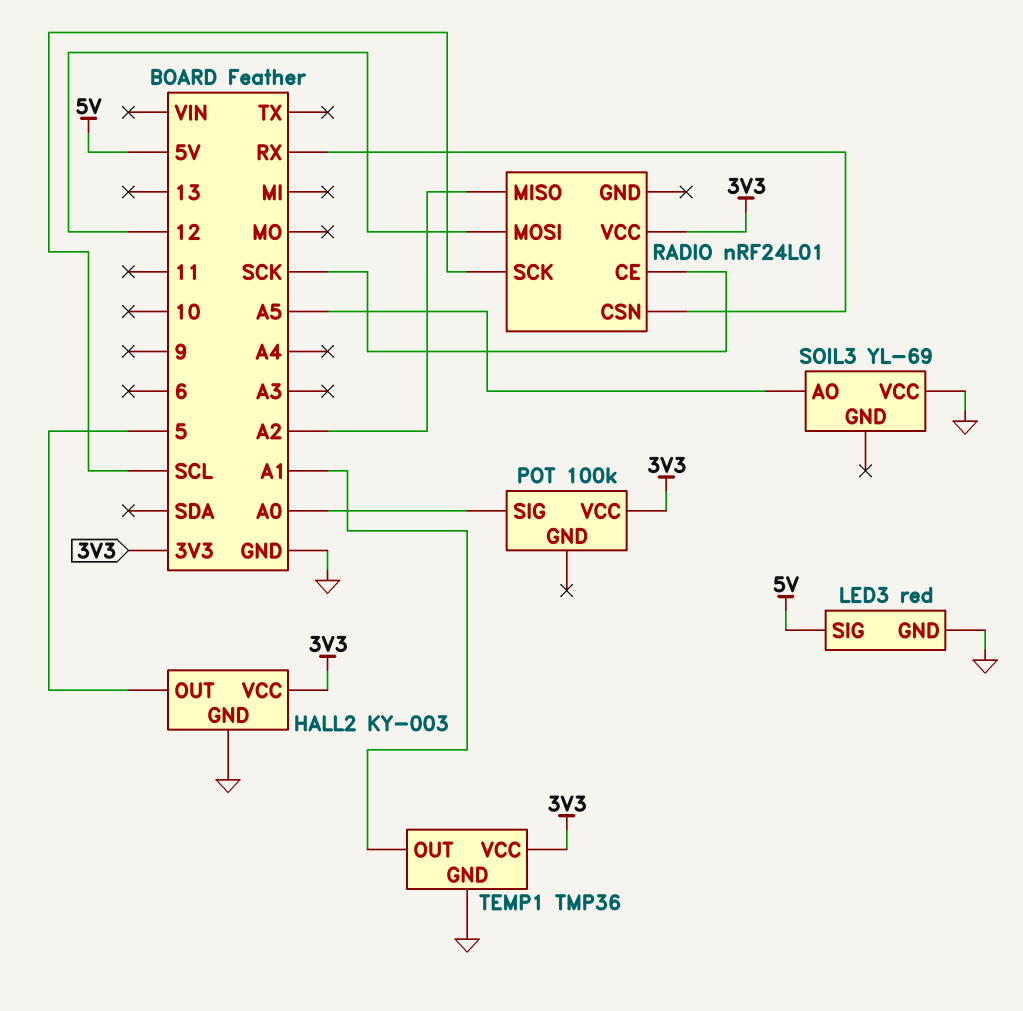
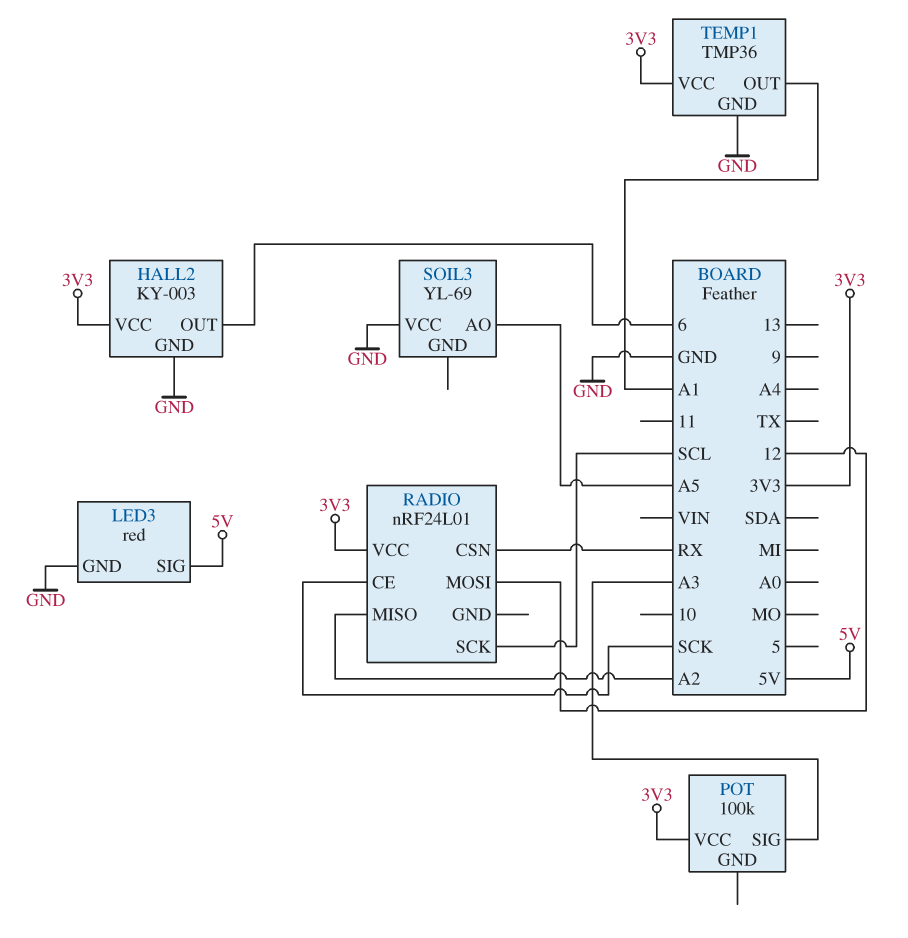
HALL2 pin OUT: 5 -> 6
POT pin SIG: A0 -> A3

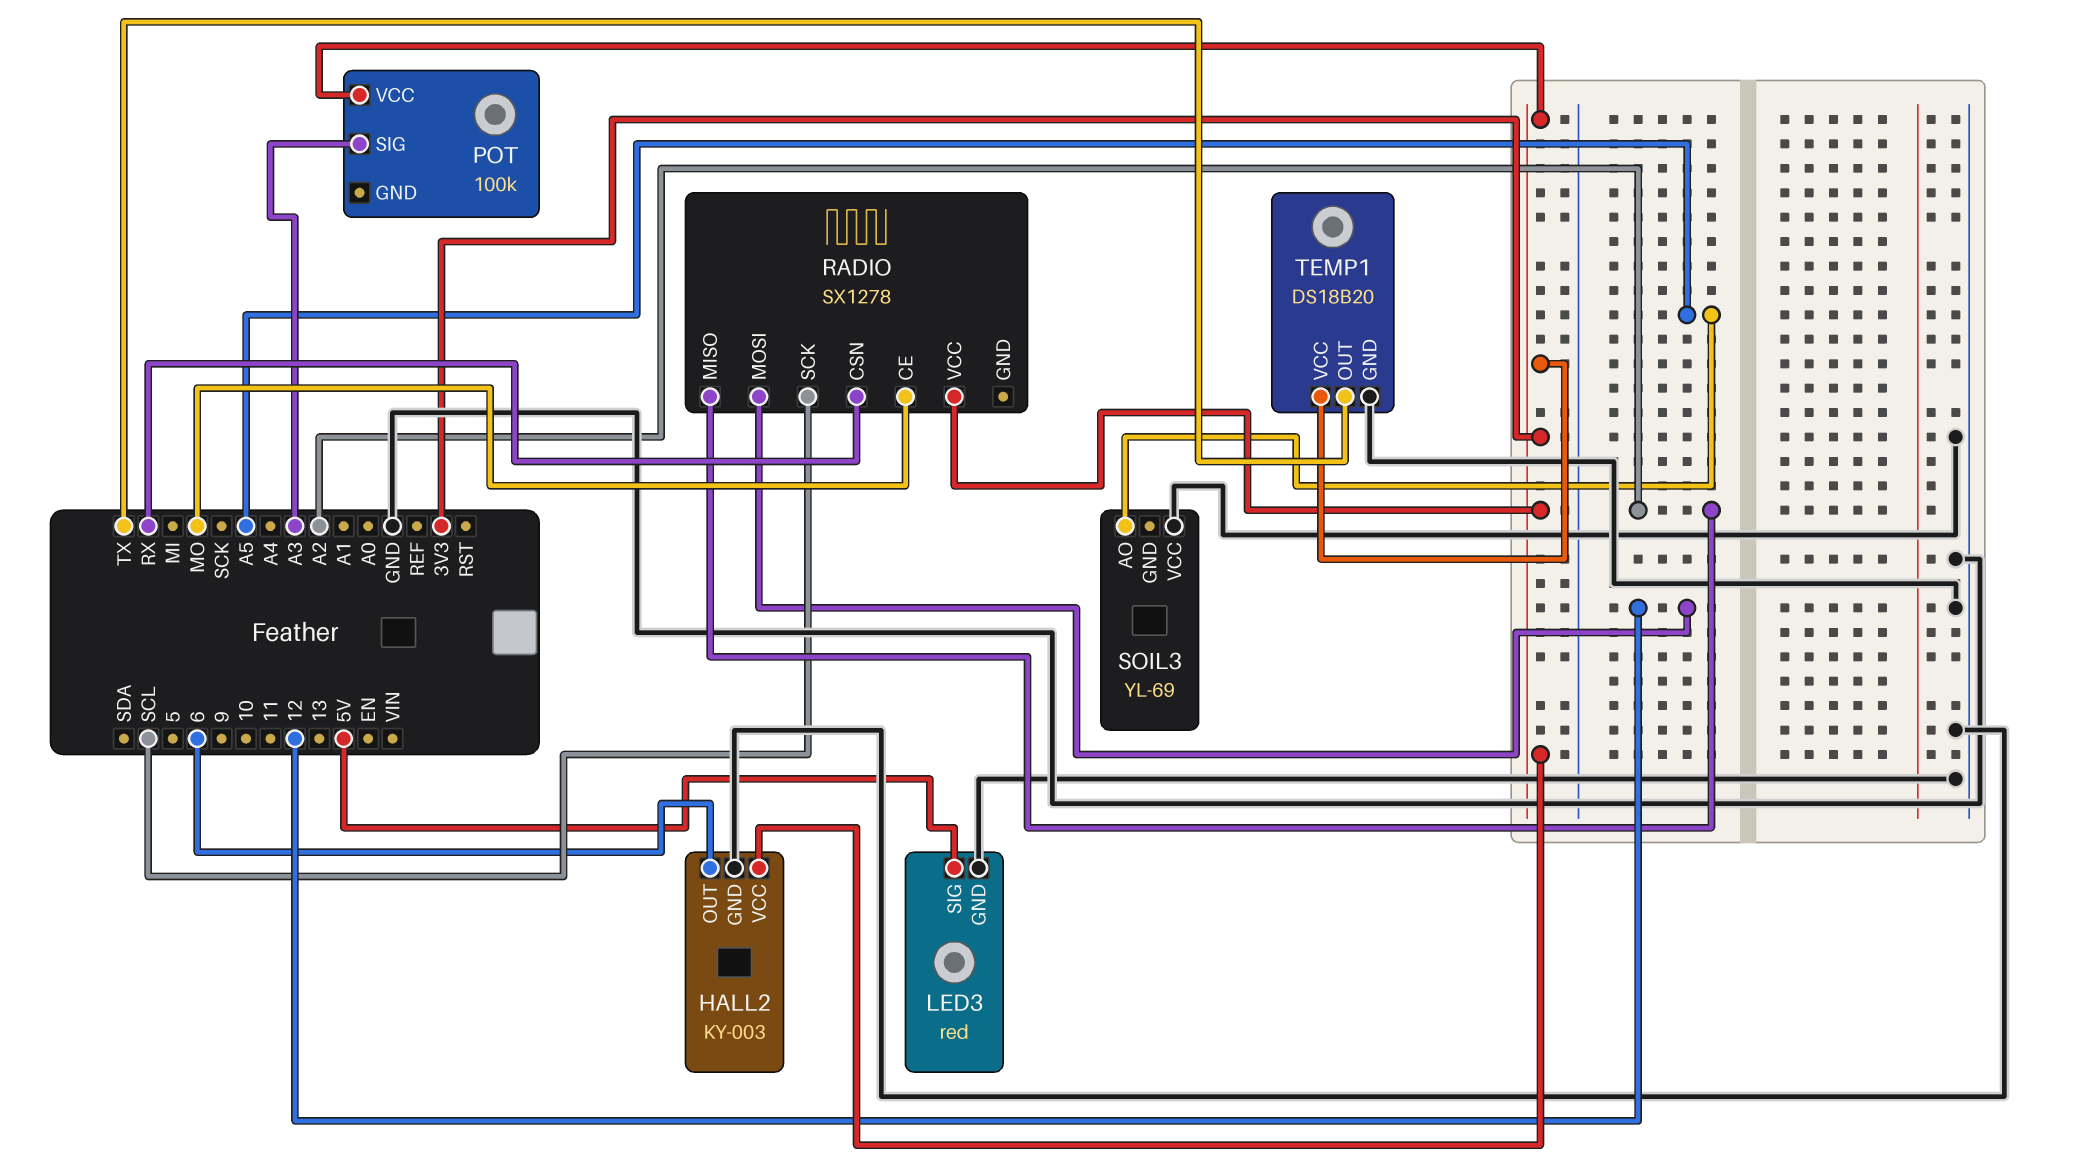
RADIO: nRF24L01 -> SX1278
RADIO pin CE: SCK -> MO
TEMP1: TMP36 -> DS18B20
TEMP1 pin OUT: A1 -> TX

